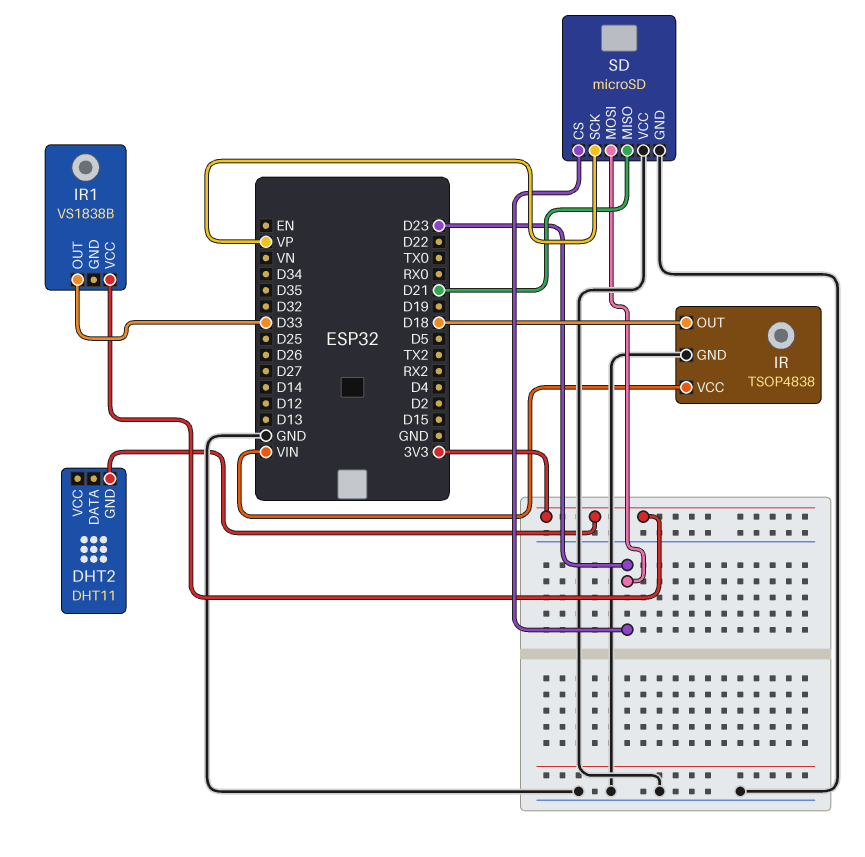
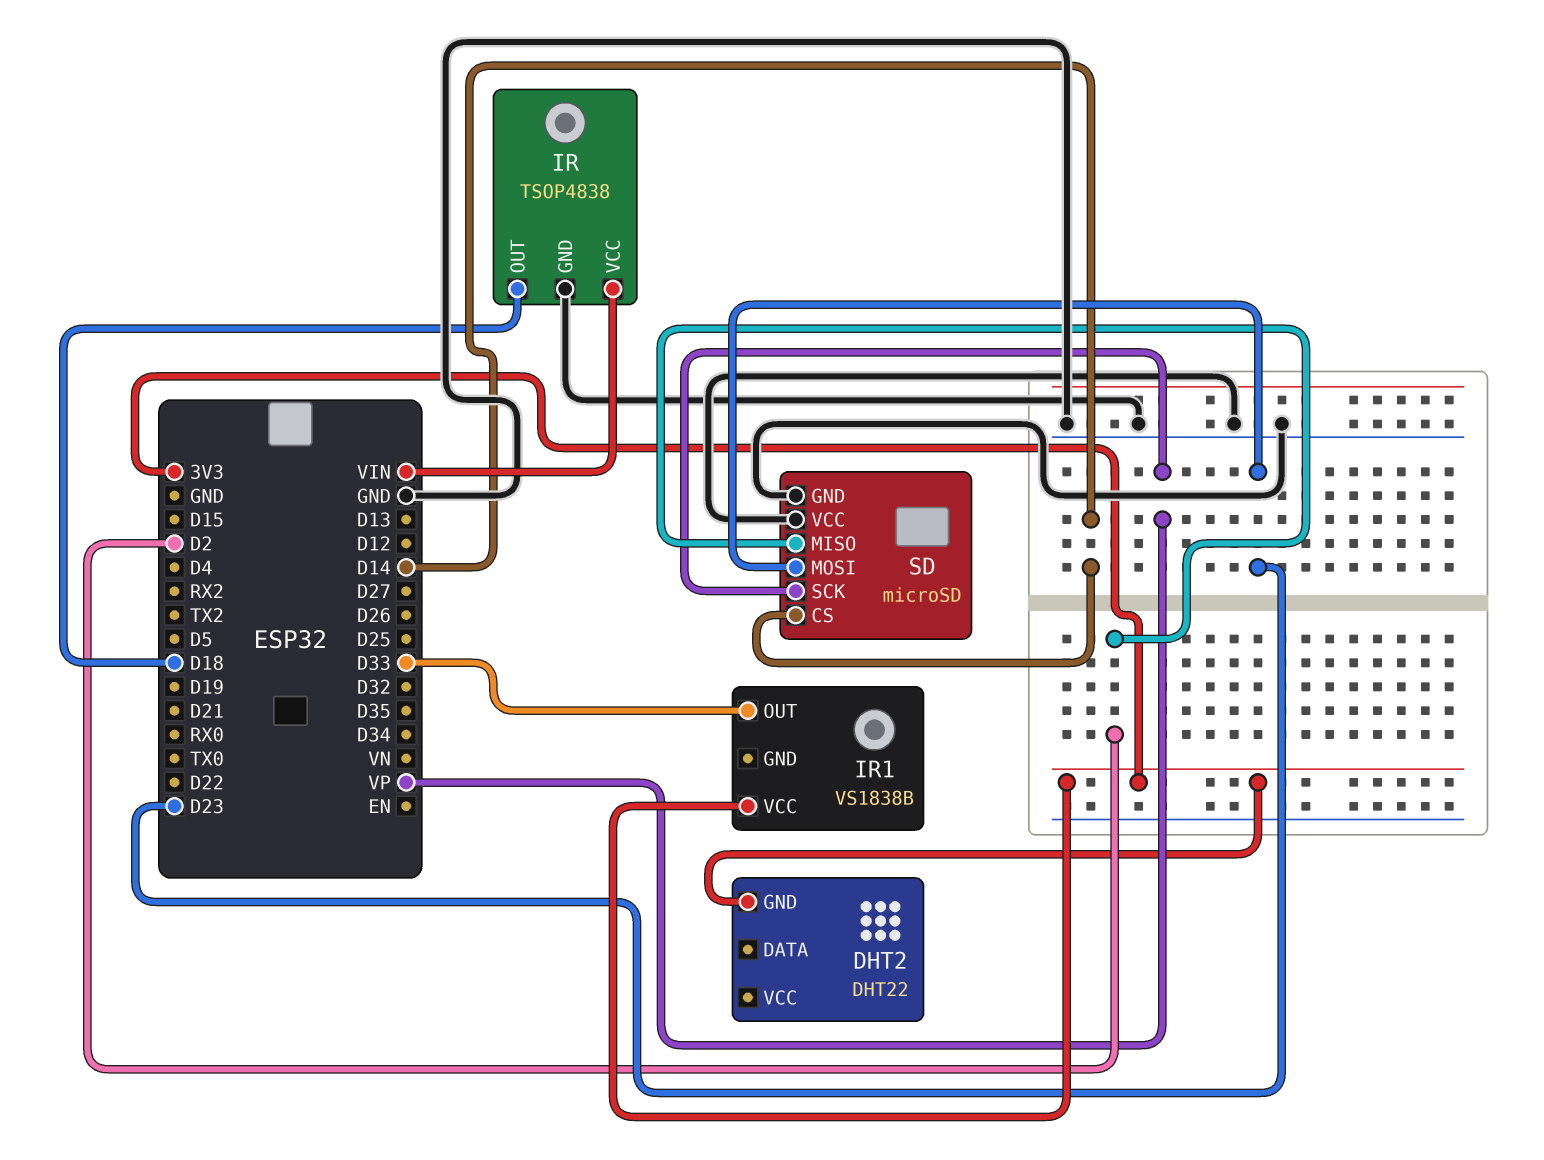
DHT2: DHT11 -> DHT22
SD pin CS: D23 -> D14
SD pin MISO: D21 -> D2

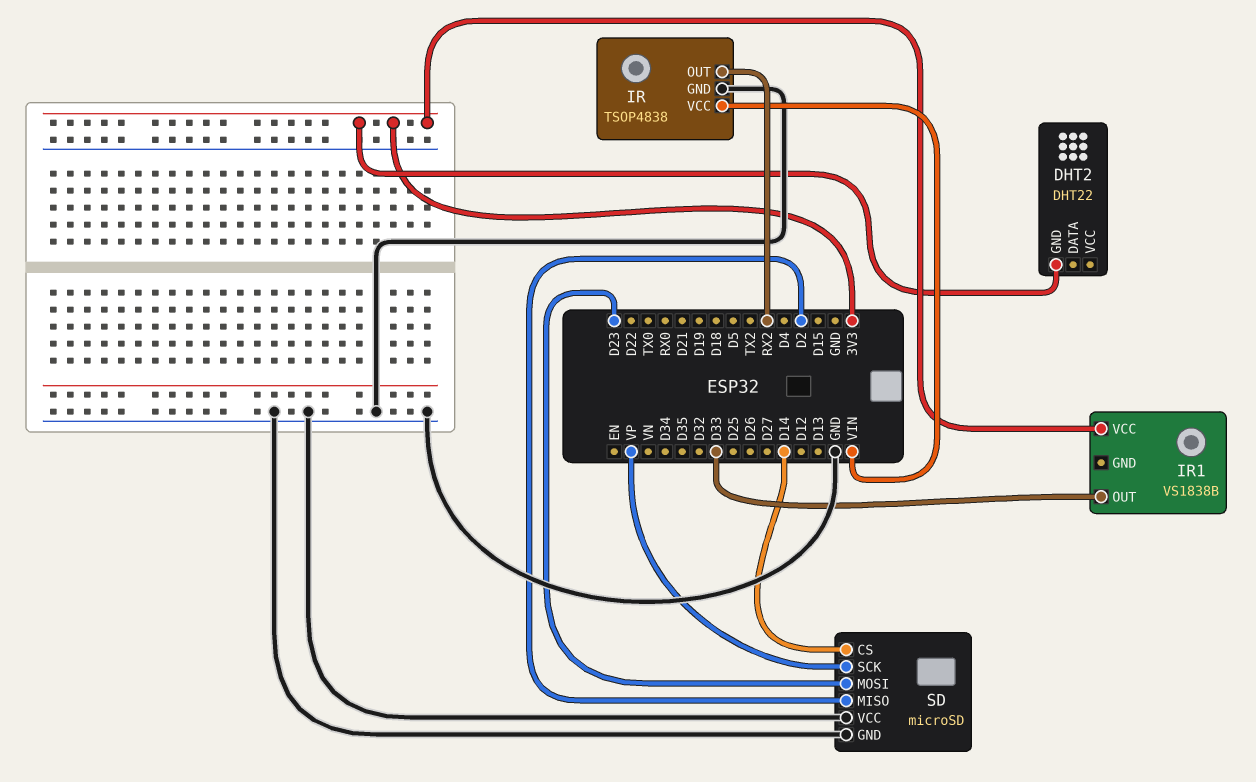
IR pin OUT: D18 -> RX2

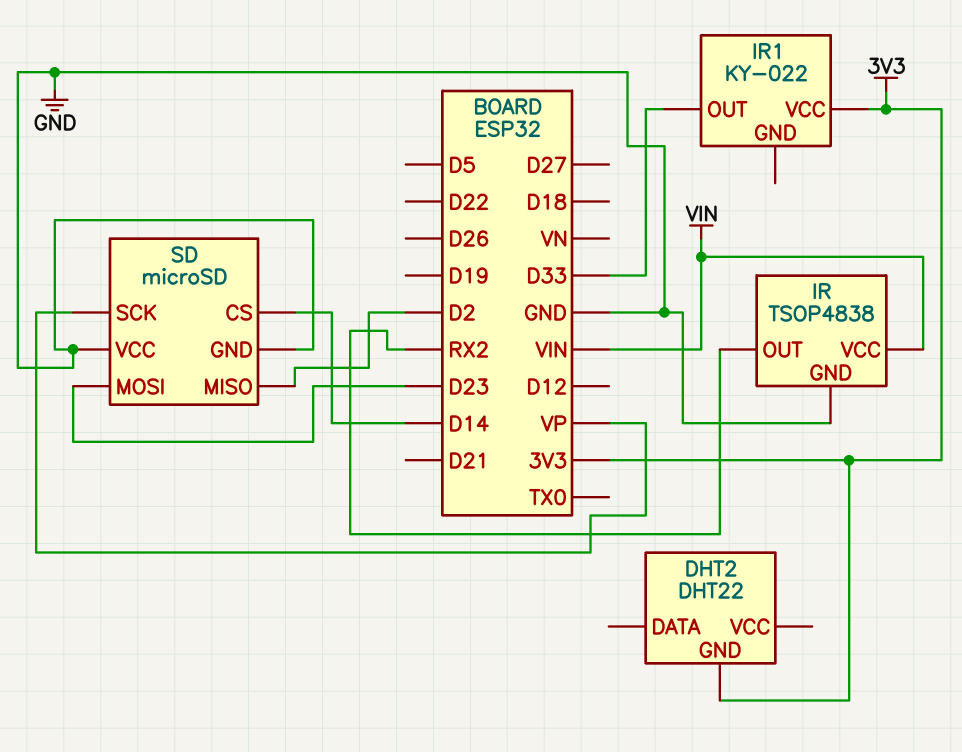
IR1: VS1838B -> KY-022

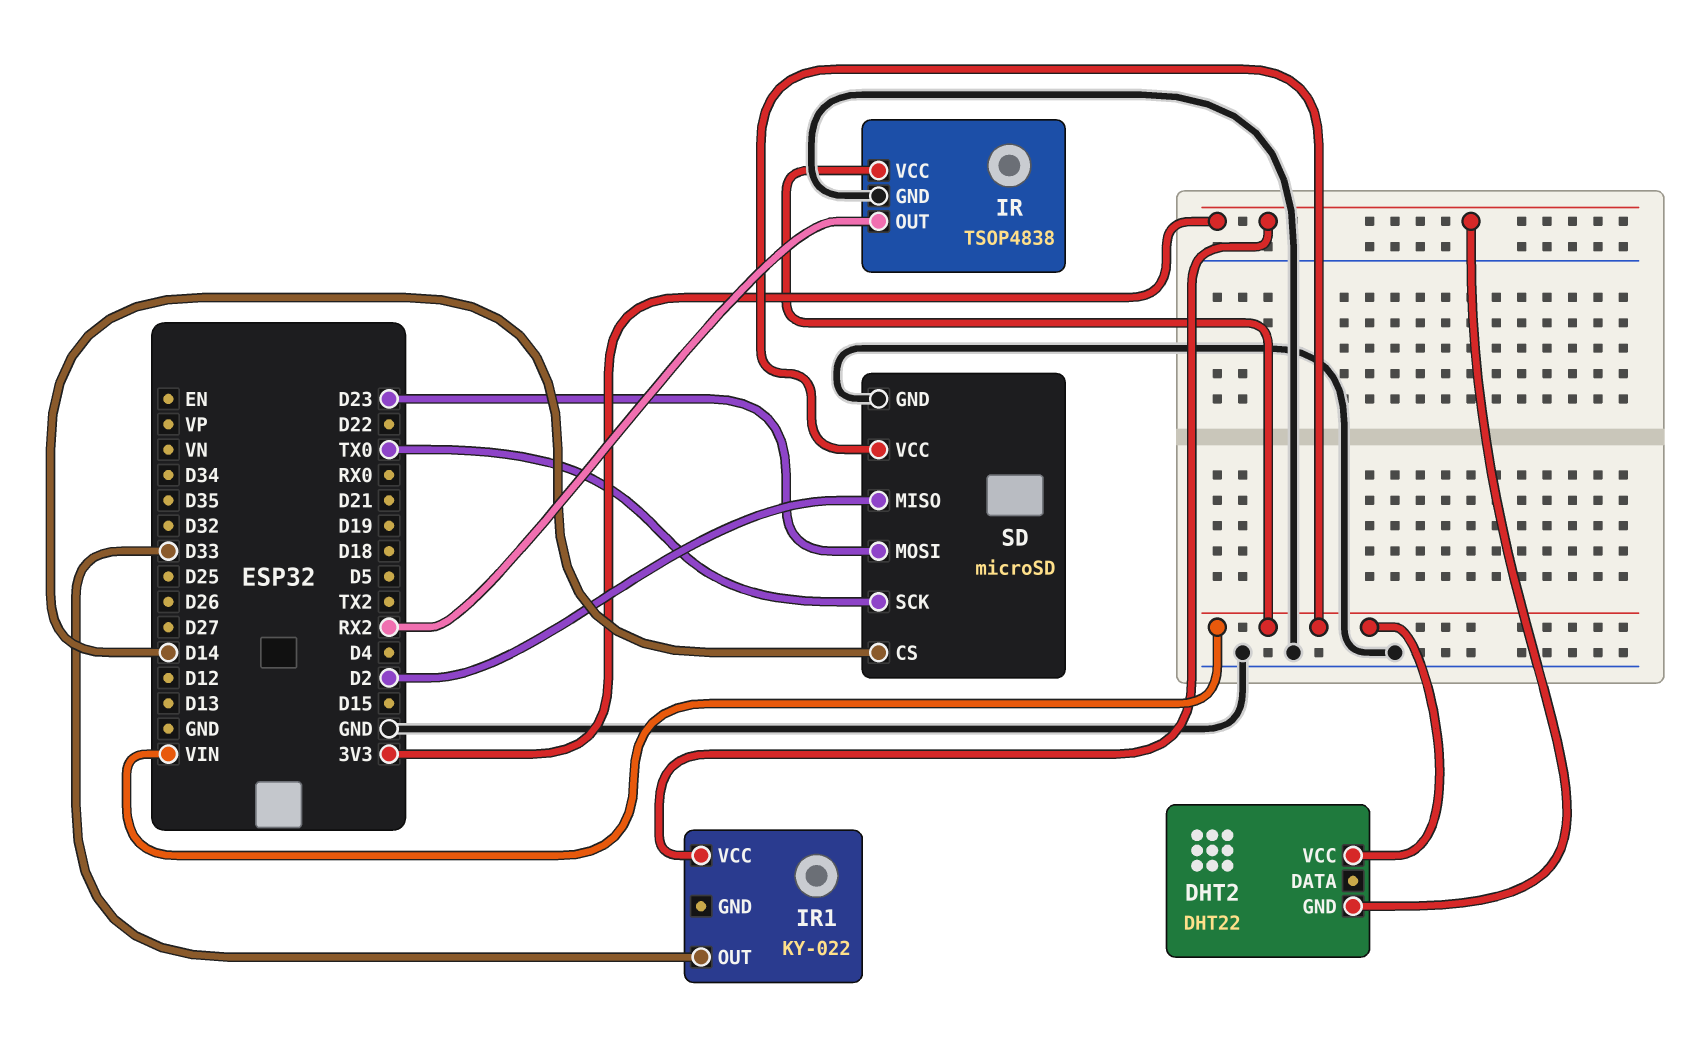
DHT2 pin VCC: none -> VIN
SD pin SCK: VP -> TX0
SD pin VCC: GND -> VIN

